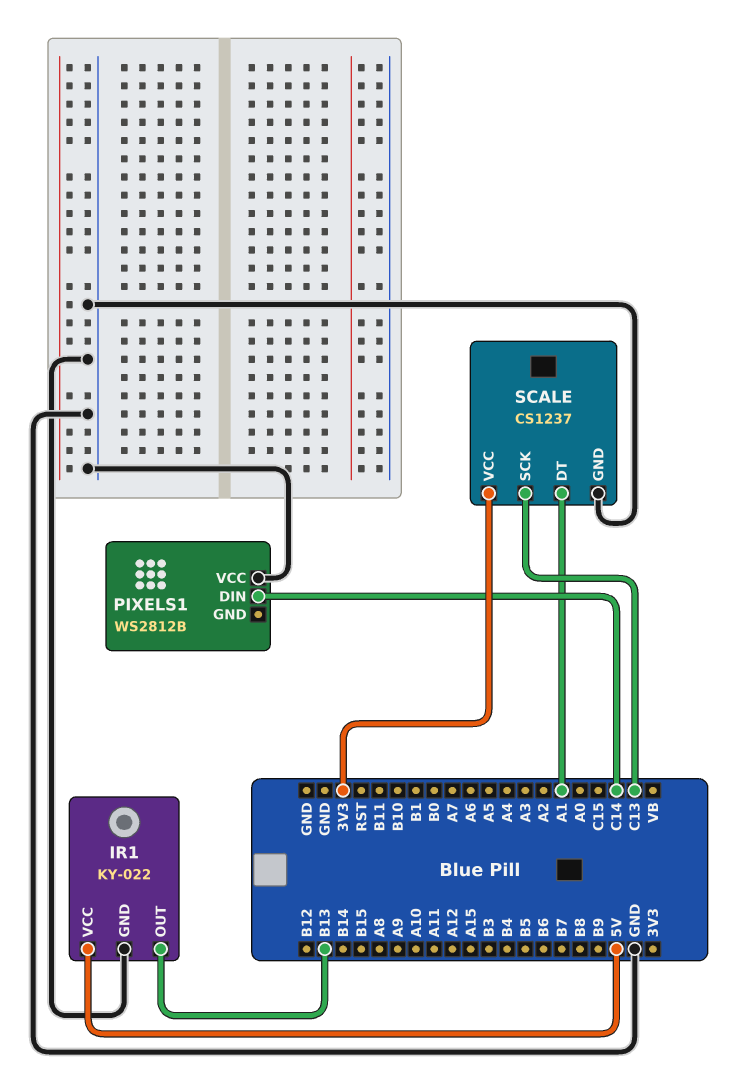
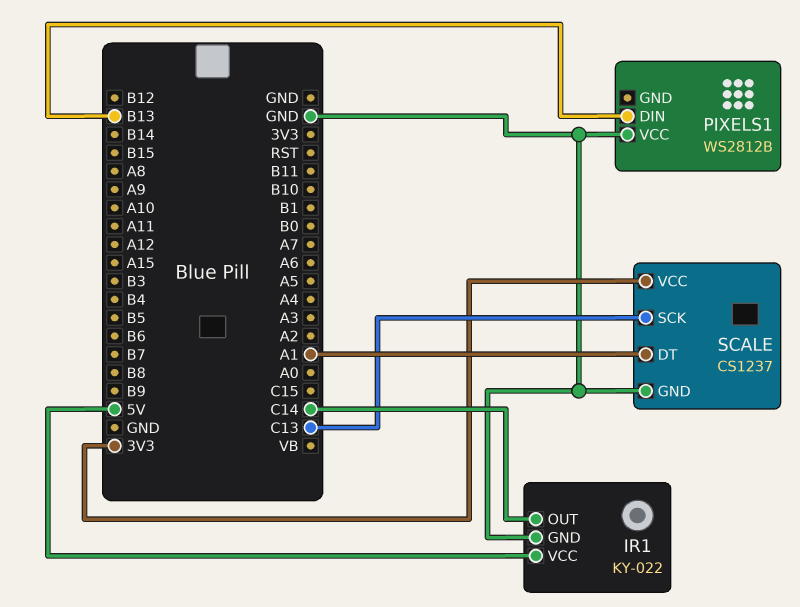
IR1 pin OUT: B13 -> C14
PIXELS1 pin DIN: C14 -> B13

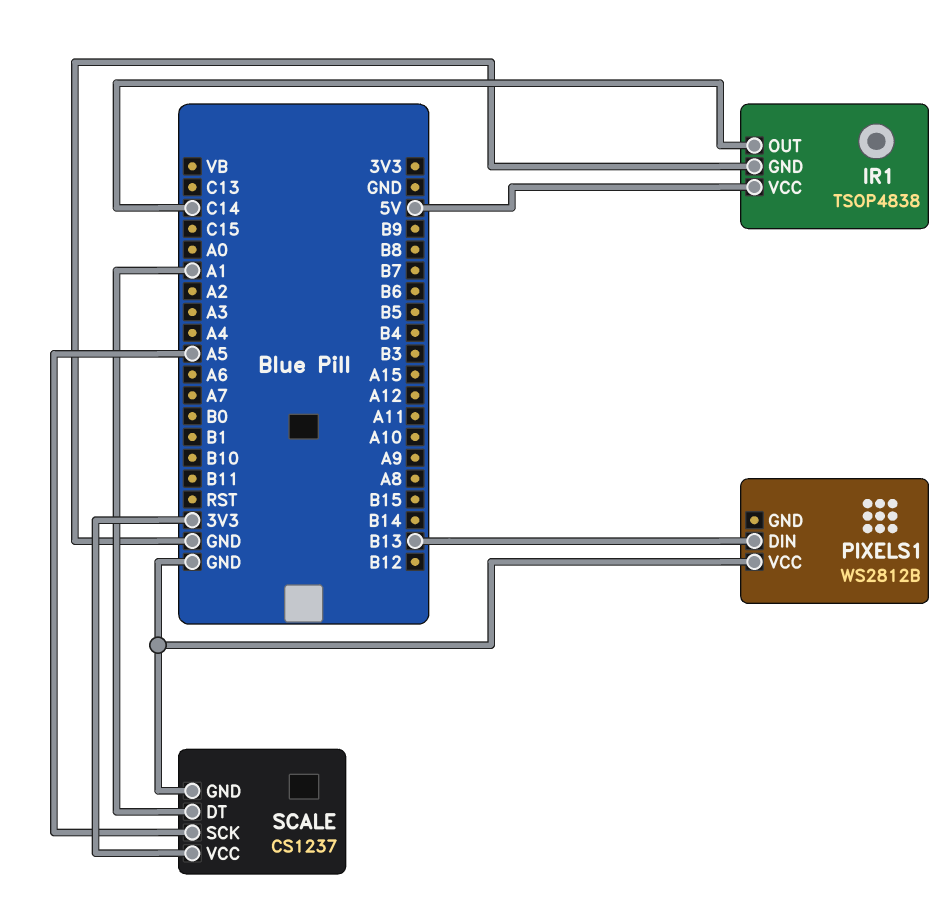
IR1: KY-022 -> TSOP4838
SCALE pin SCK: C13 -> A5

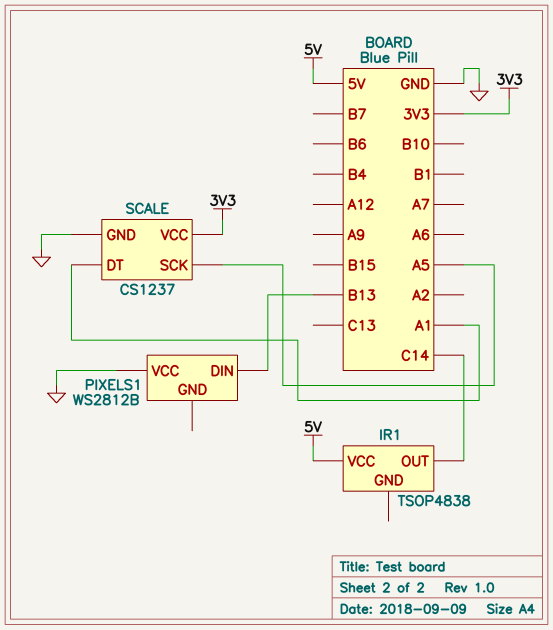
IR1 pin GND: GND -> none

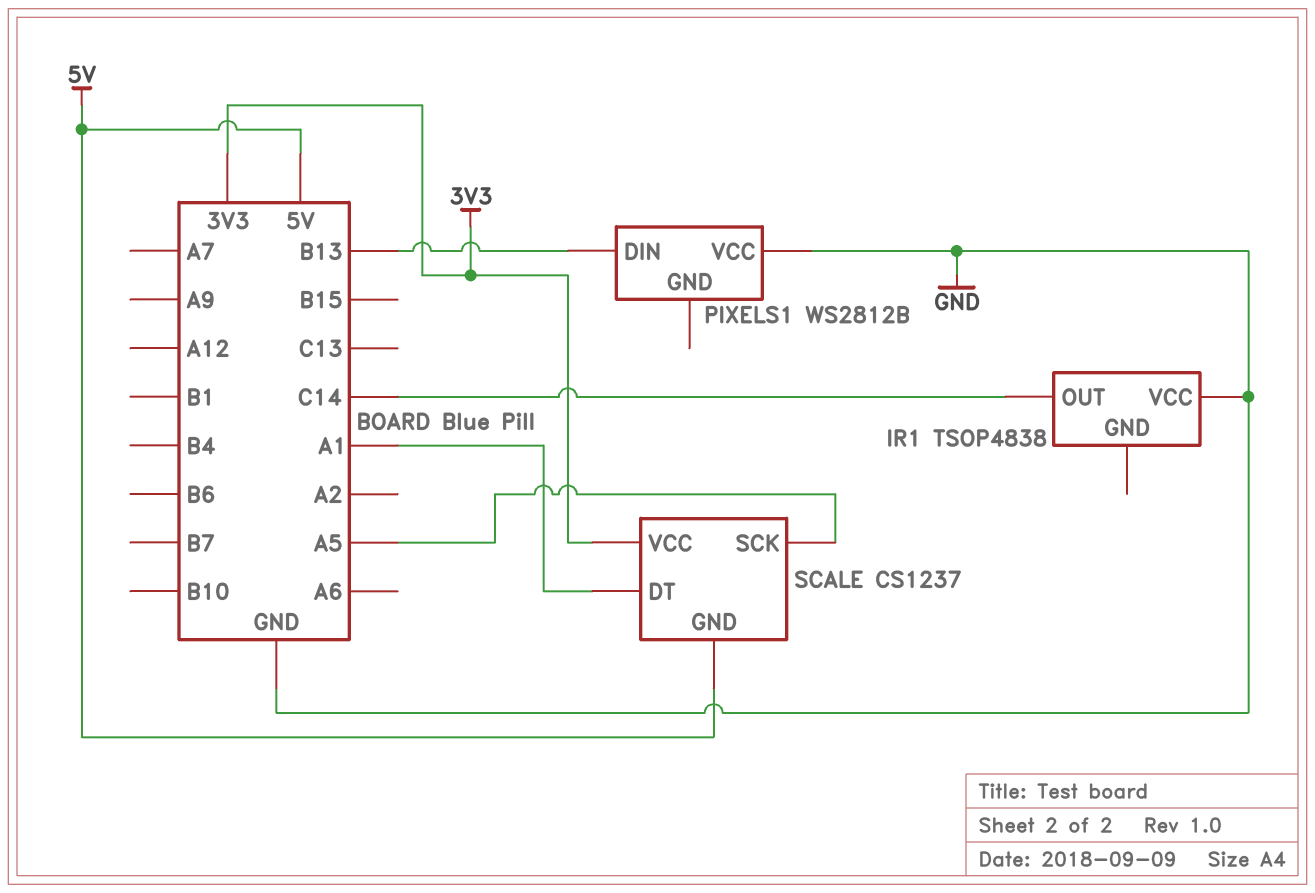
IR1 pin VCC: 5V -> GND
SCALE pin GND: GND -> 5V

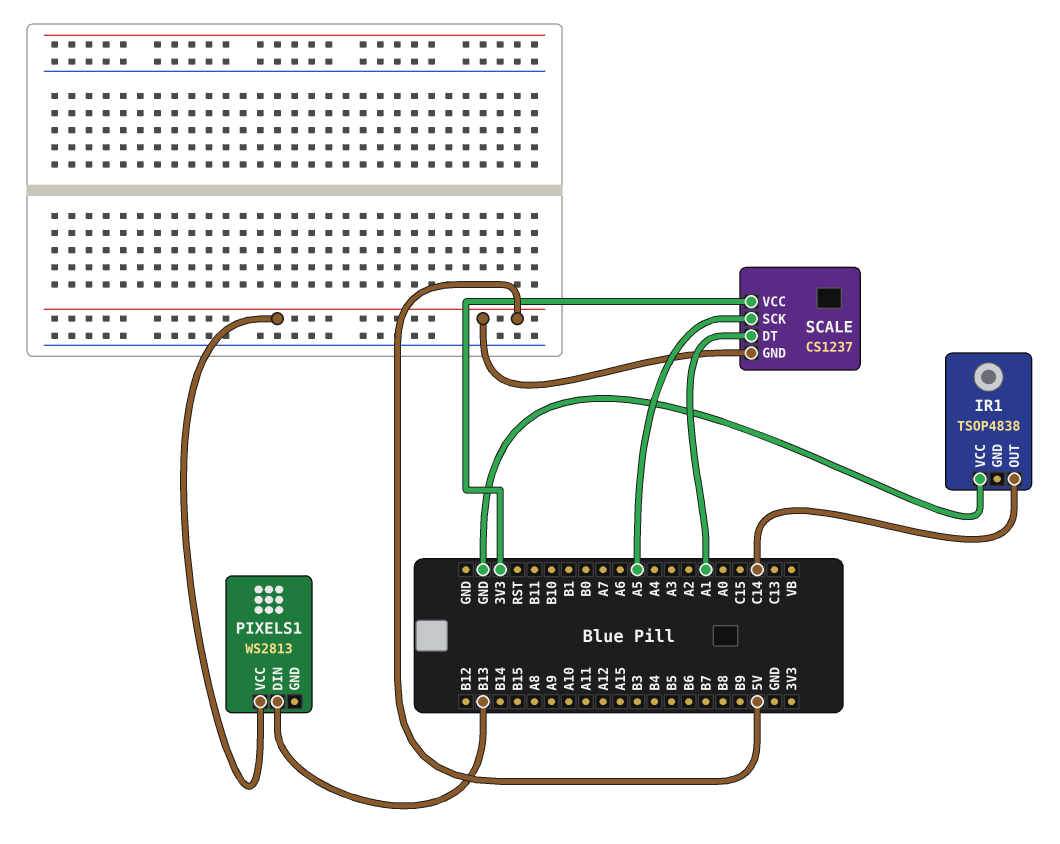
PIXELS1: WS2812B -> WS2813
PIXELS1 pin VCC: GND -> 5V

